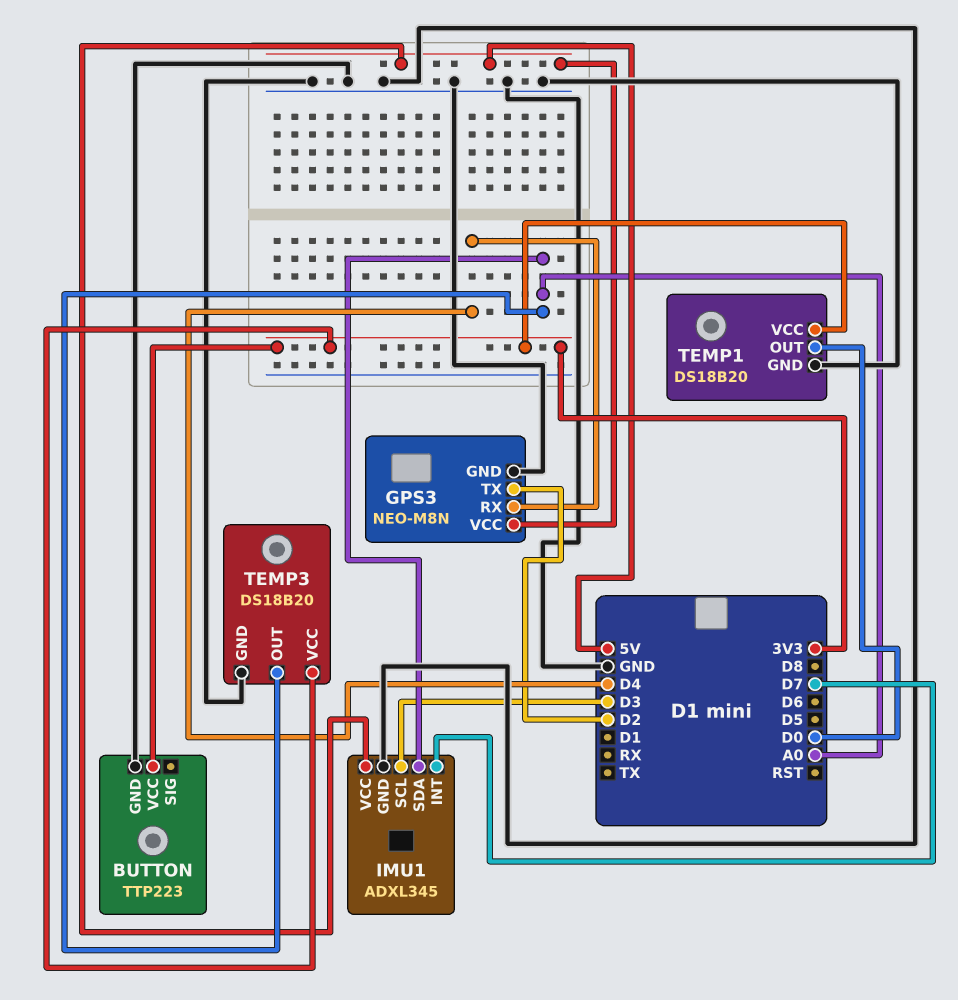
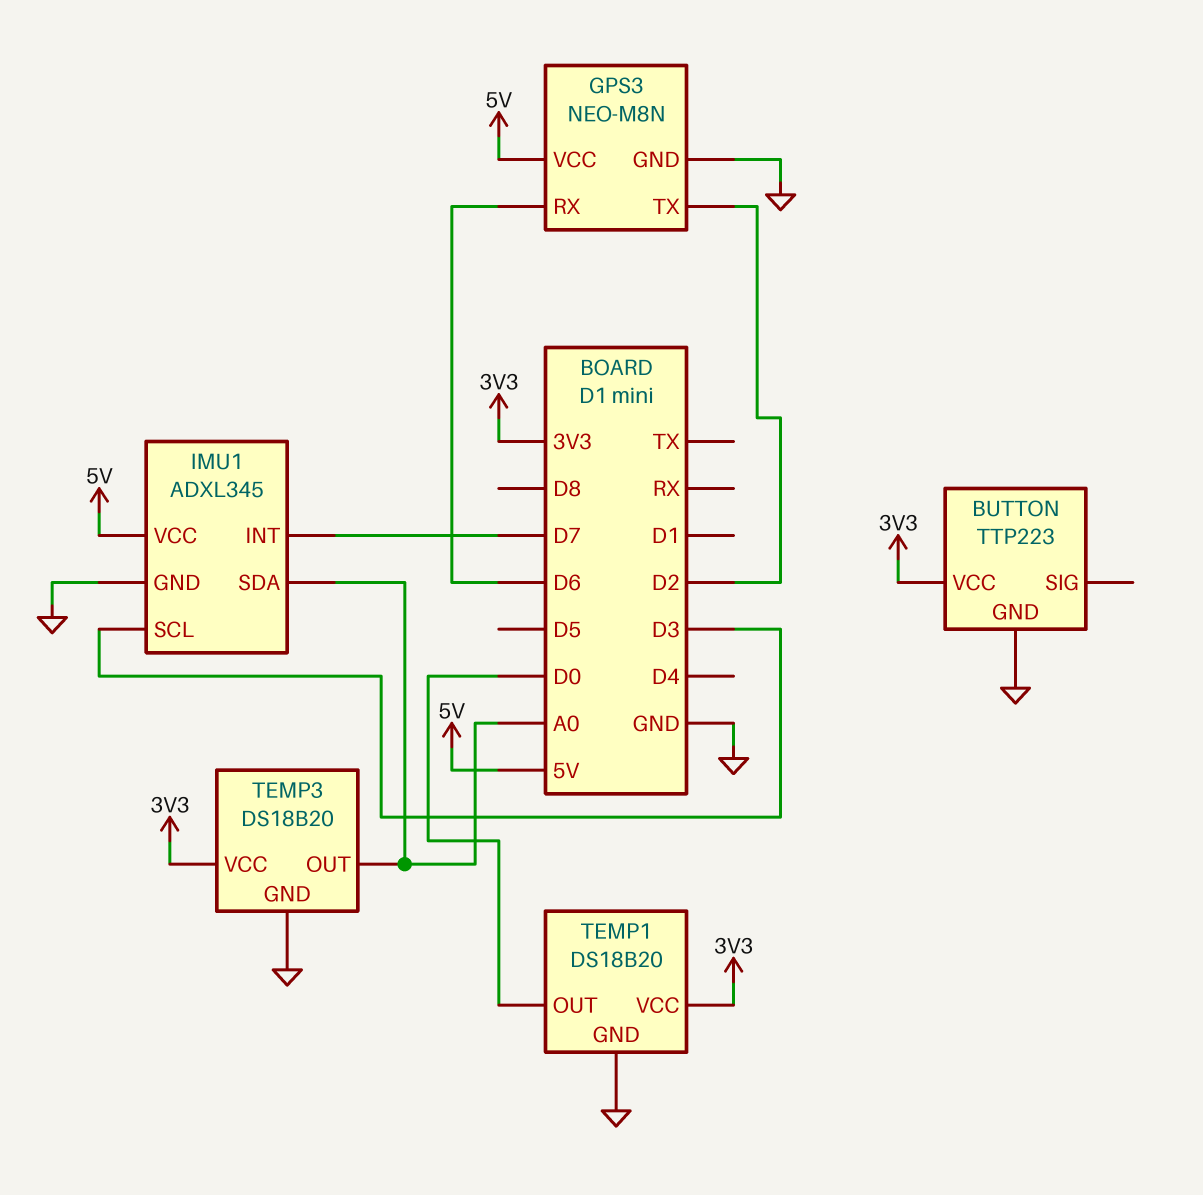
GPS3 pin RX: D4 -> D6

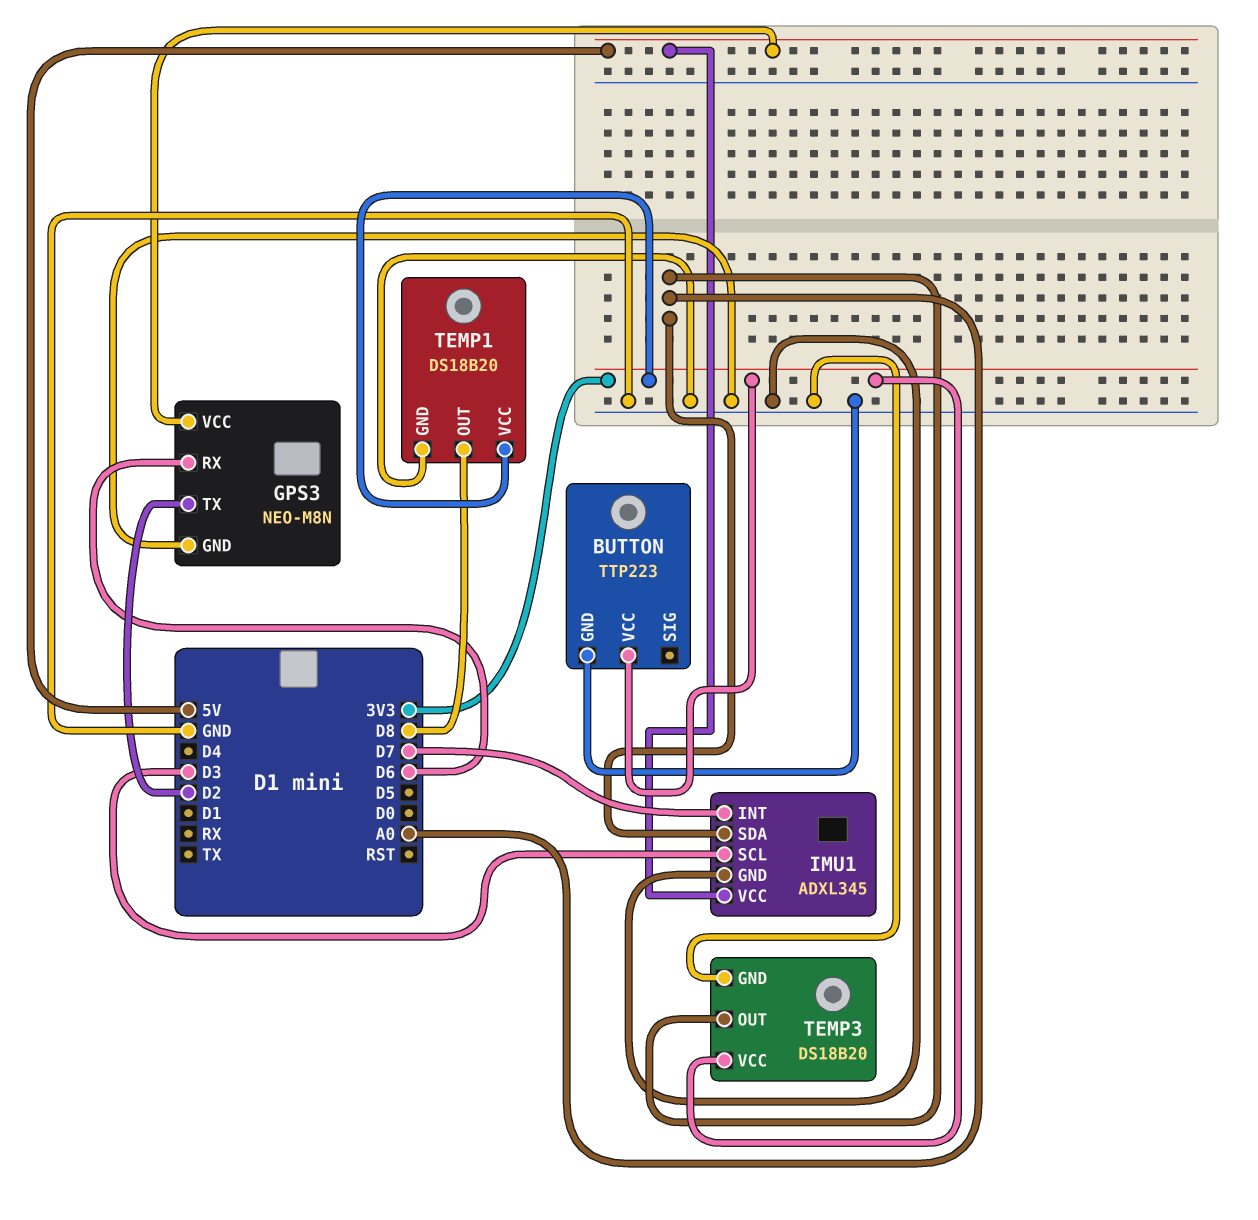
TEMP1 pin OUT: D0 -> D8

